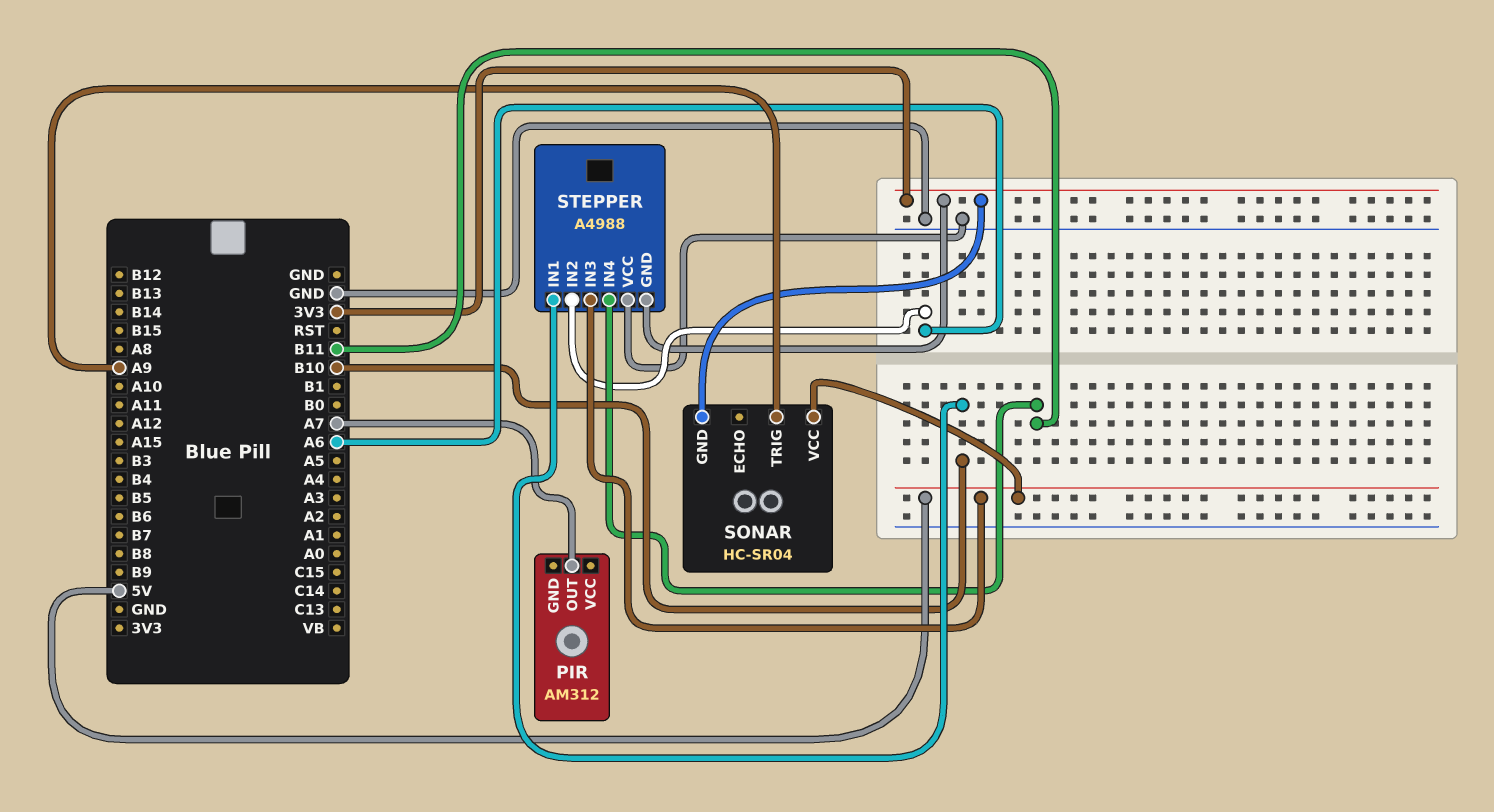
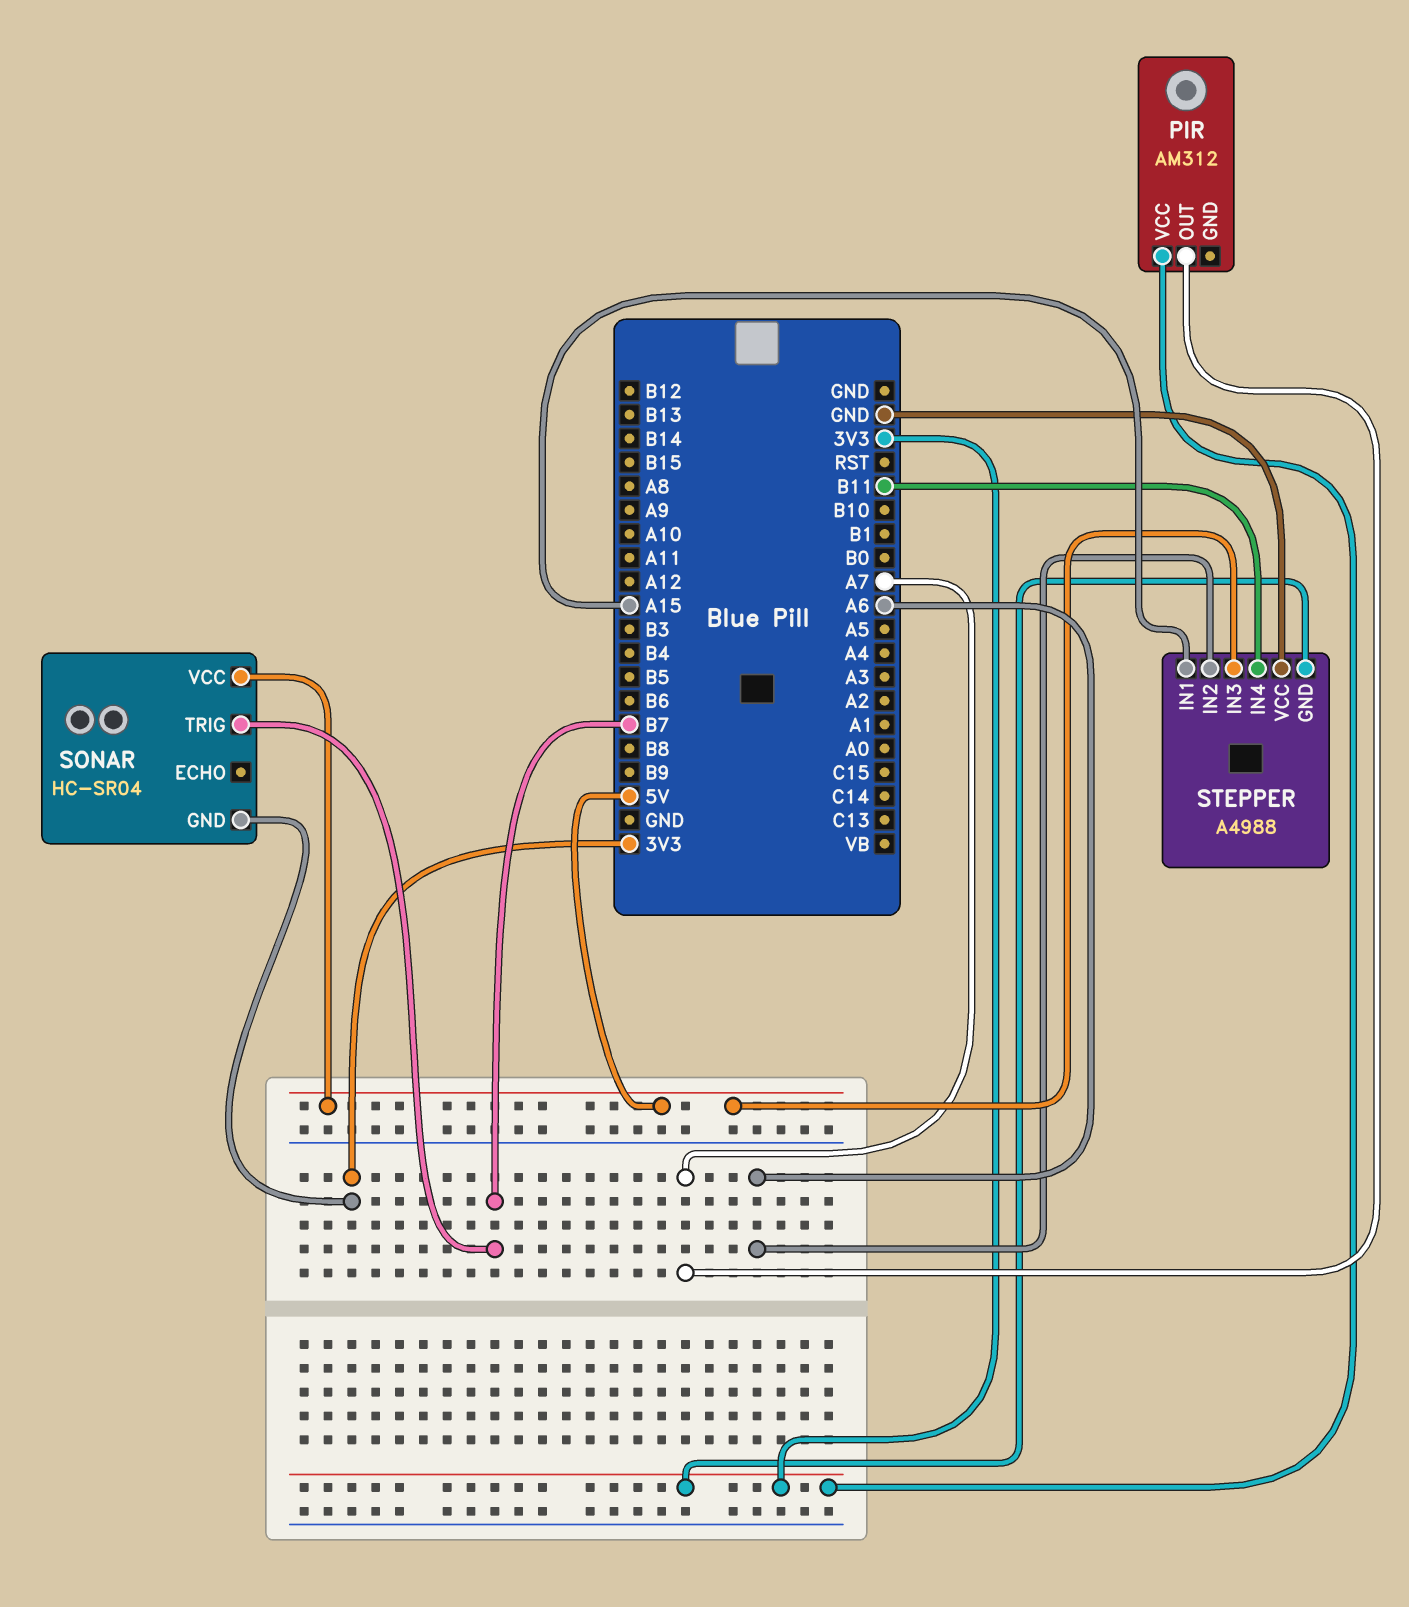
PIR pin VCC: none -> 3V3
SONAR pin TRIG: A9 -> B7
STEPPER pin IN1: B10 -> A15

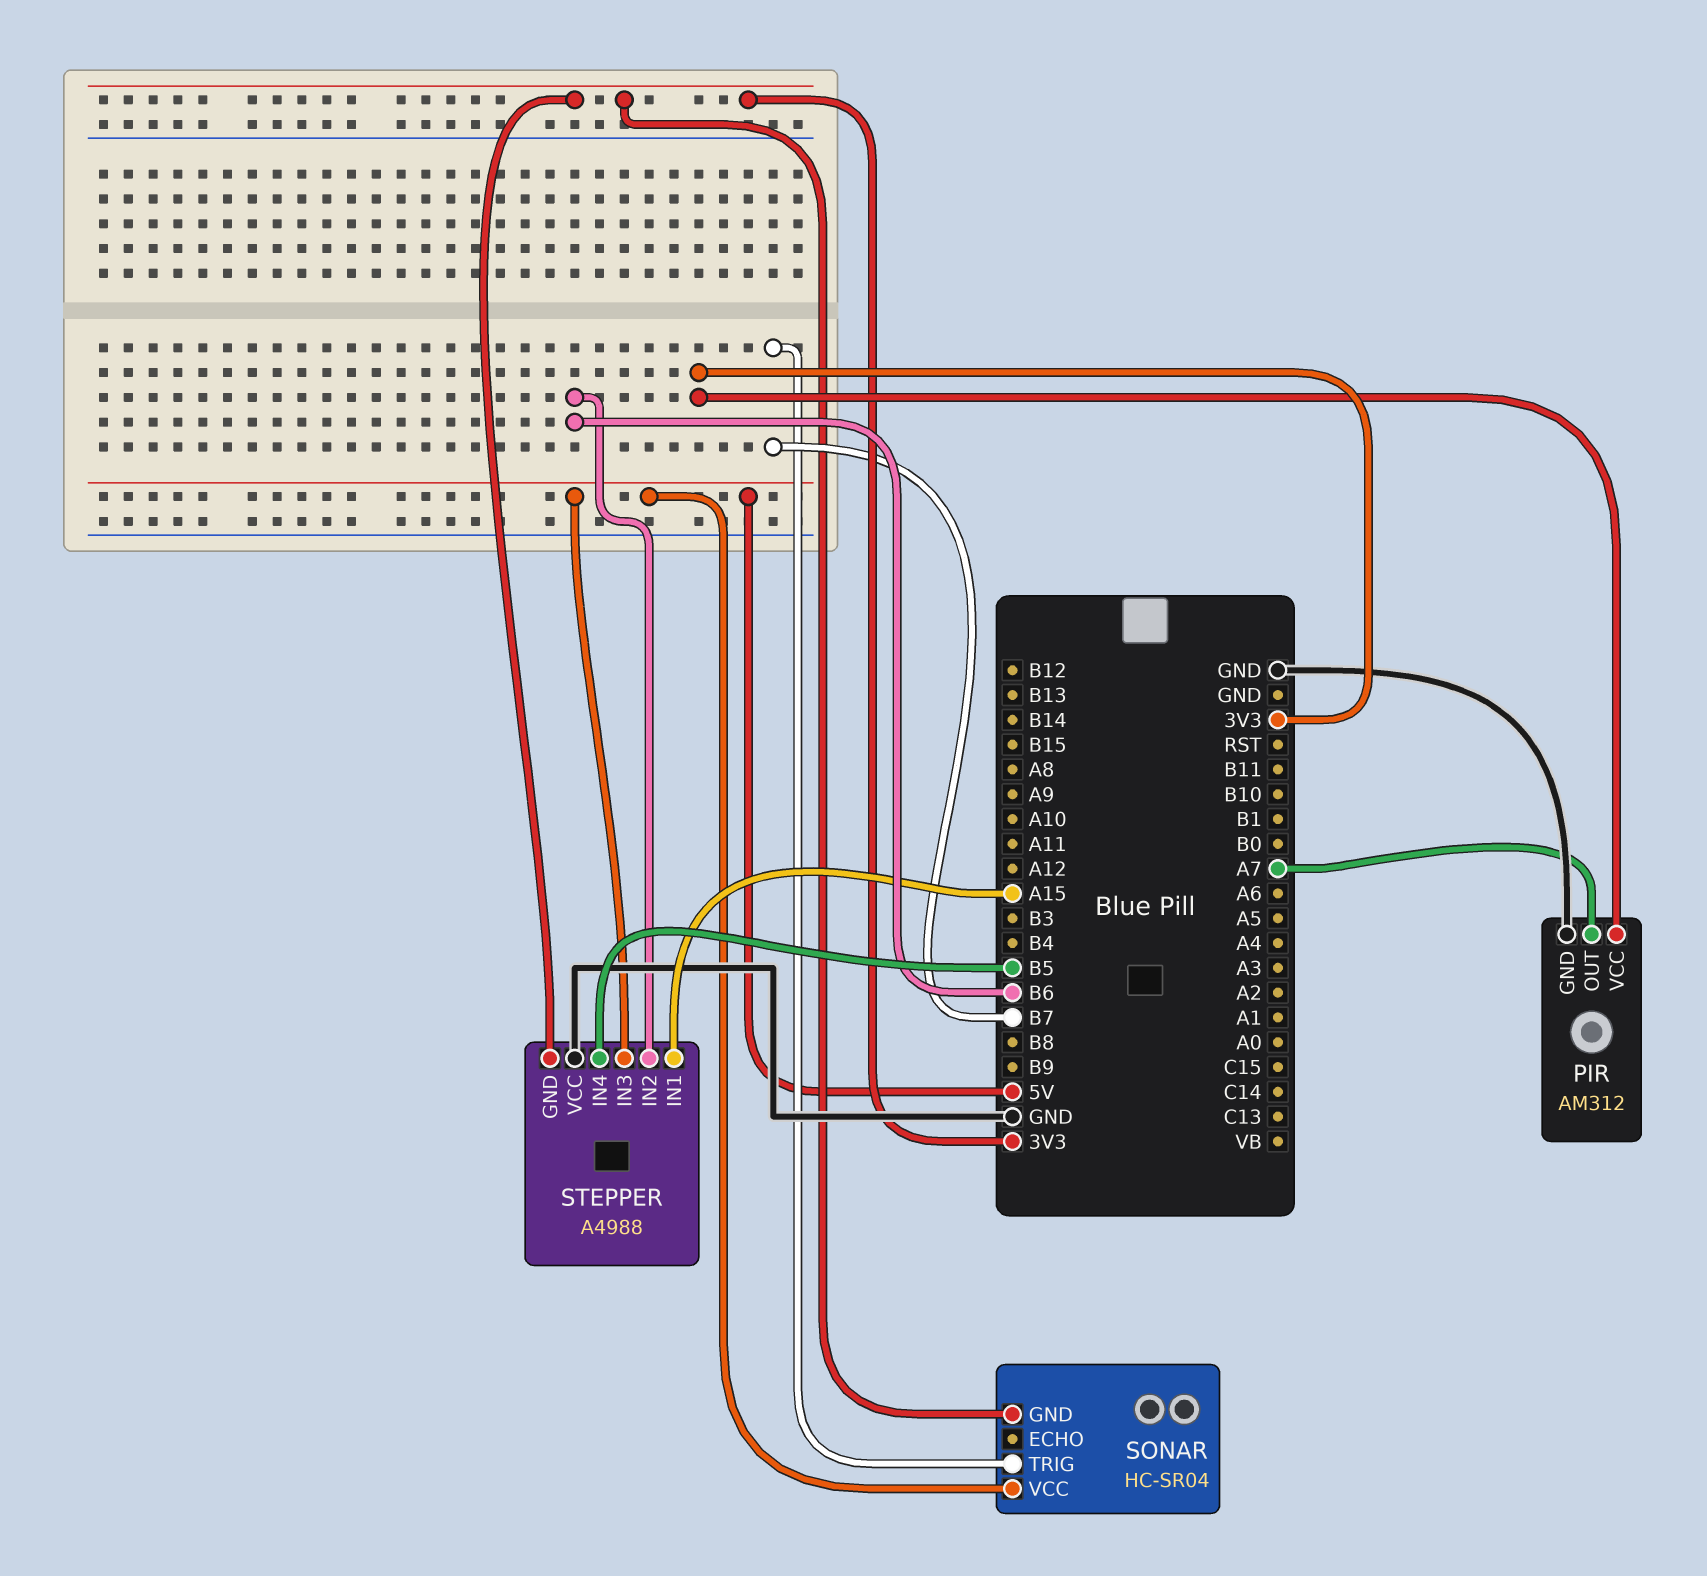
PIR pin GND: none -> GND
STEPPER pin IN2: A6 -> B6
STEPPER pin IN4: B11 -> B5

